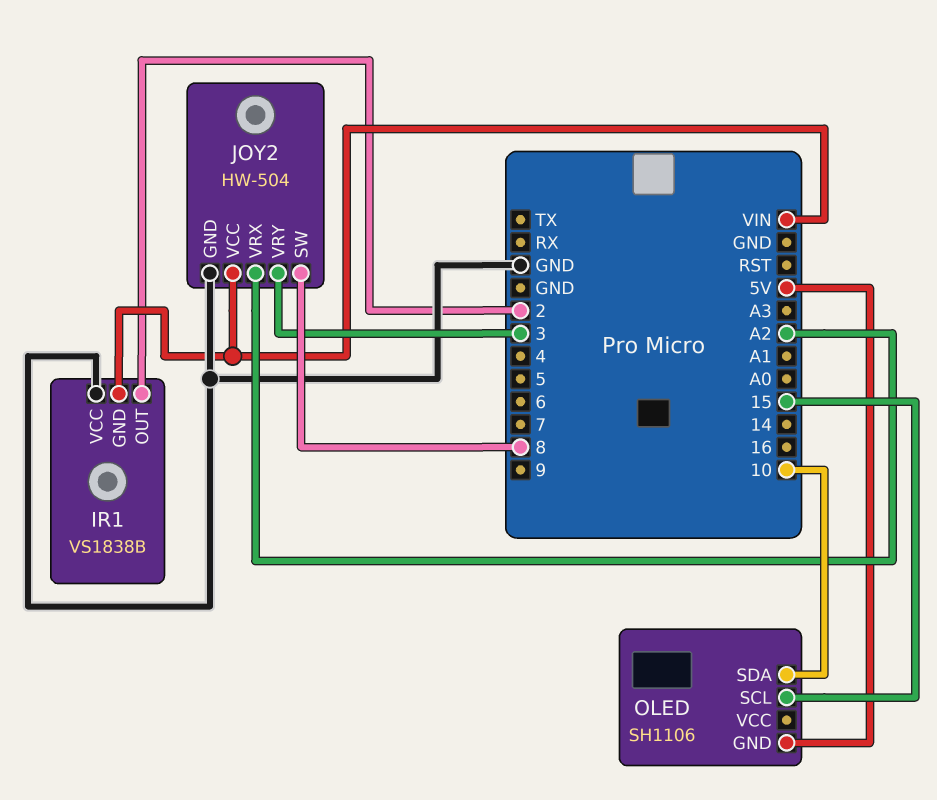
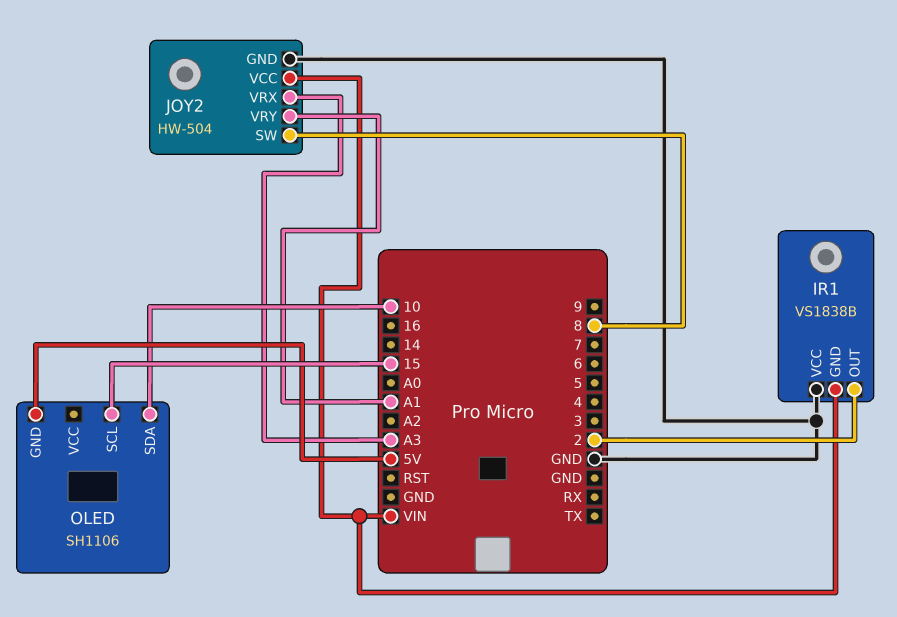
JOY2 pin VRX: A2 -> A3
JOY2 pin VRY: 3 -> A1

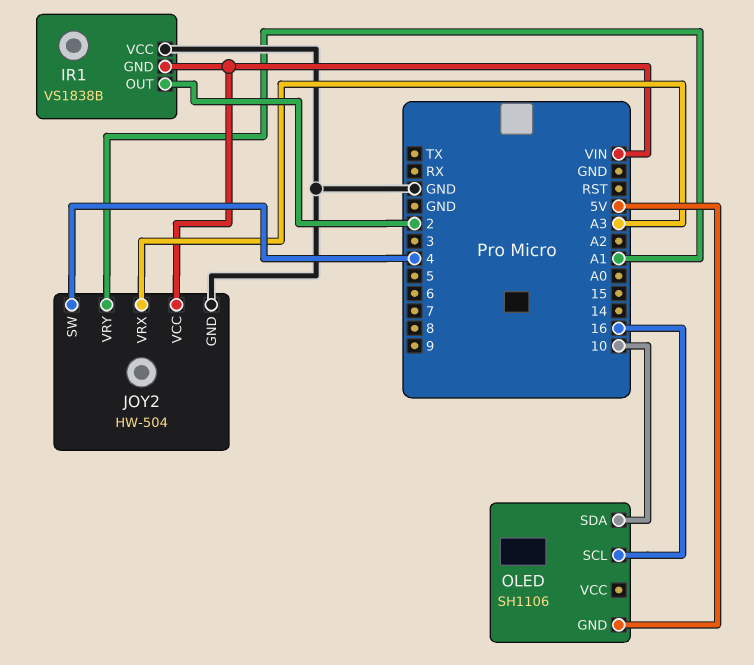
JOY2 pin SW: 8 -> 4
OLED pin SCL: 15 -> 16

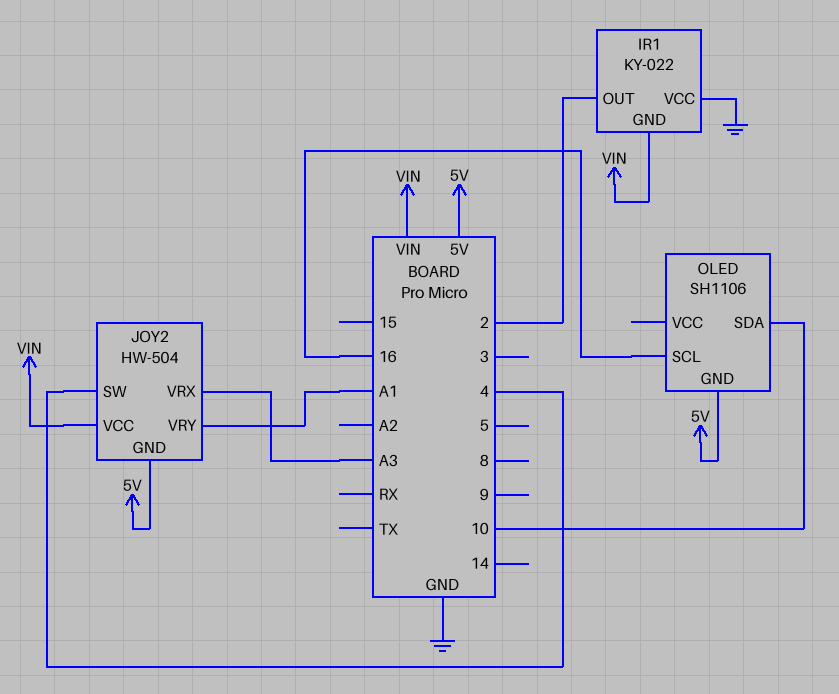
IR1: VS1838B -> KY-022
JOY2 pin GND: GND -> 5V

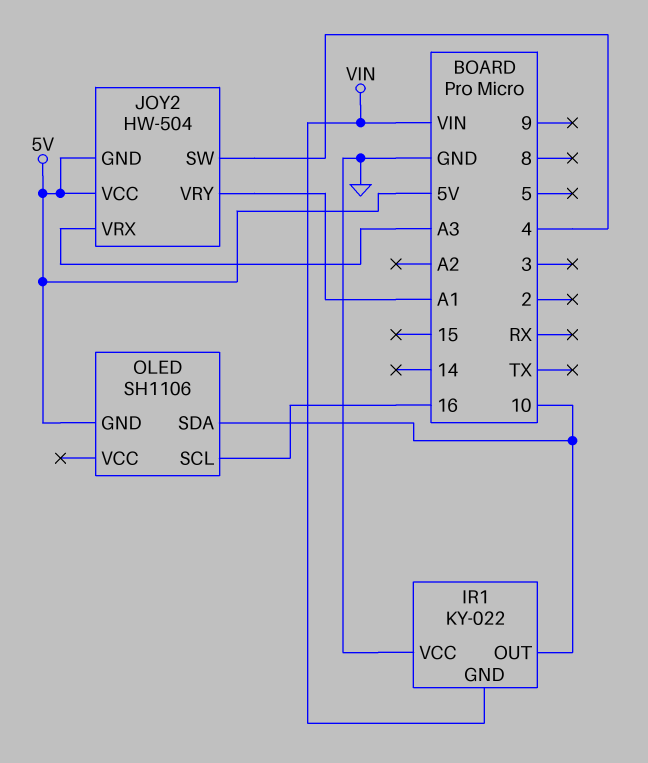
IR1 pin OUT: 2 -> 10
JOY2 pin VCC: VIN -> 5V

